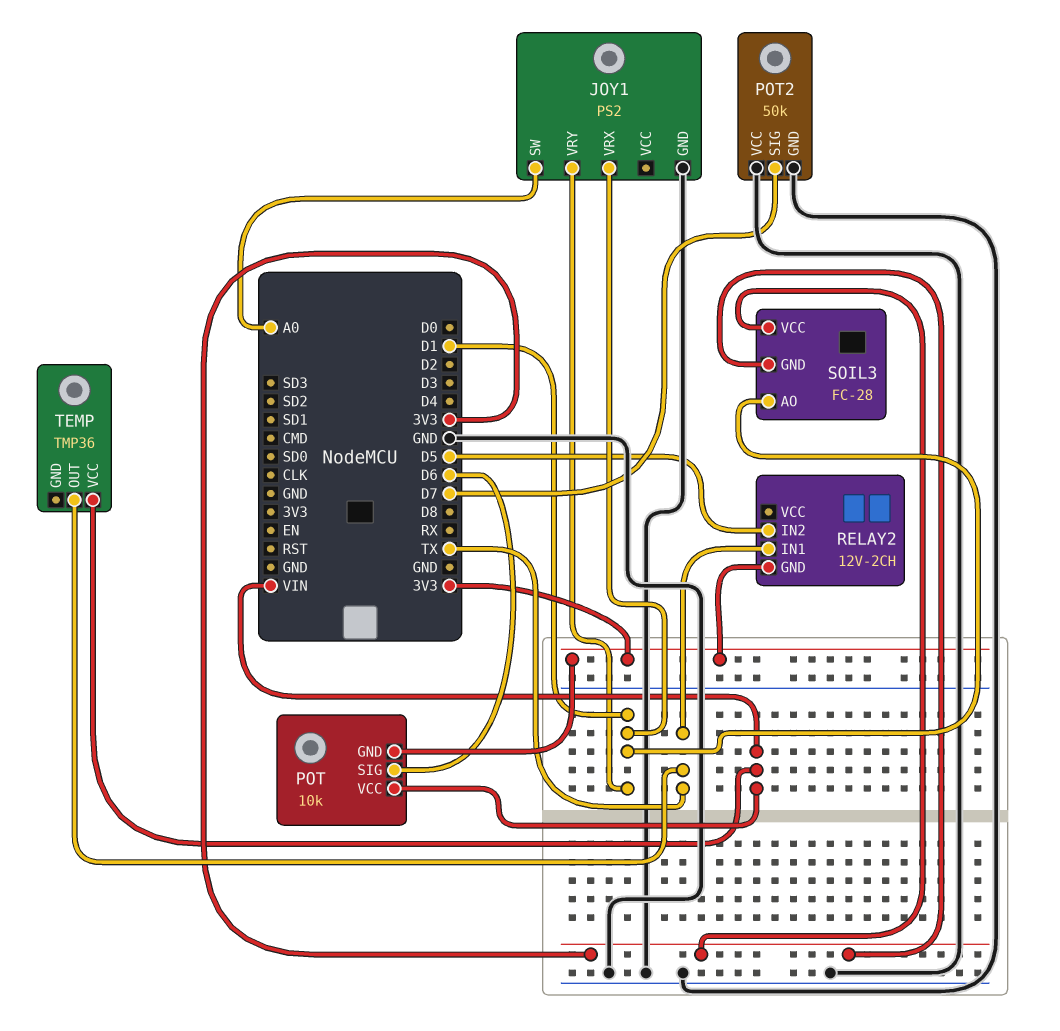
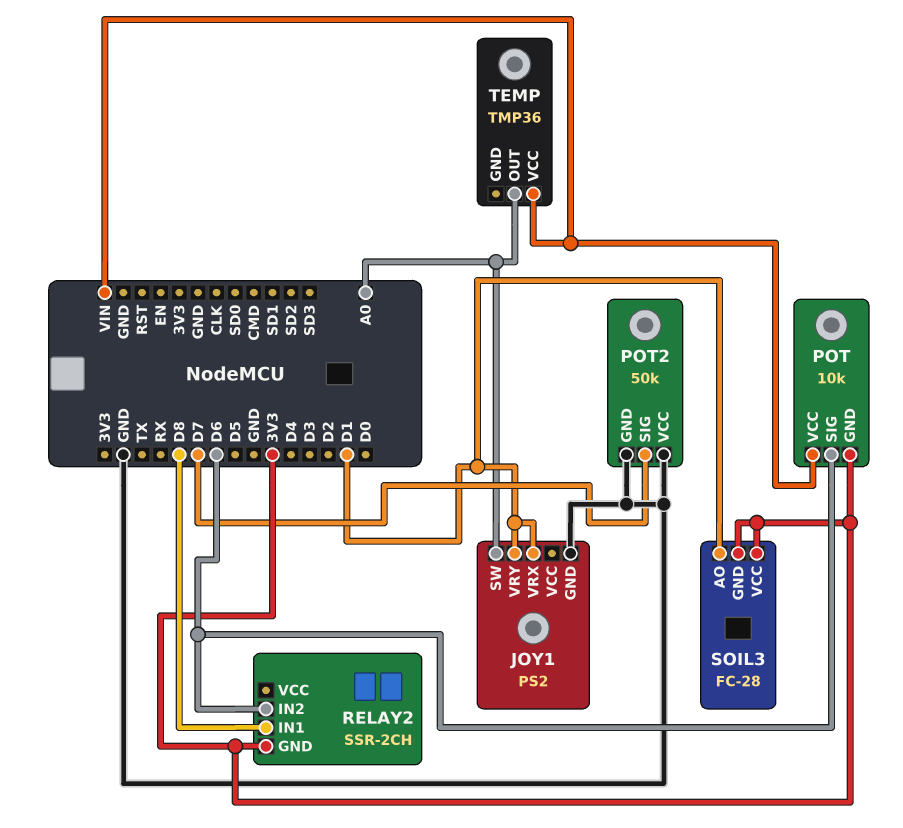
RELAY2: 12V-2CH -> SSR-2CH
RELAY2 pin IN1: TX -> D8
RELAY2 pin IN2: D5 -> D6
TEMP pin OUT: TX -> A0

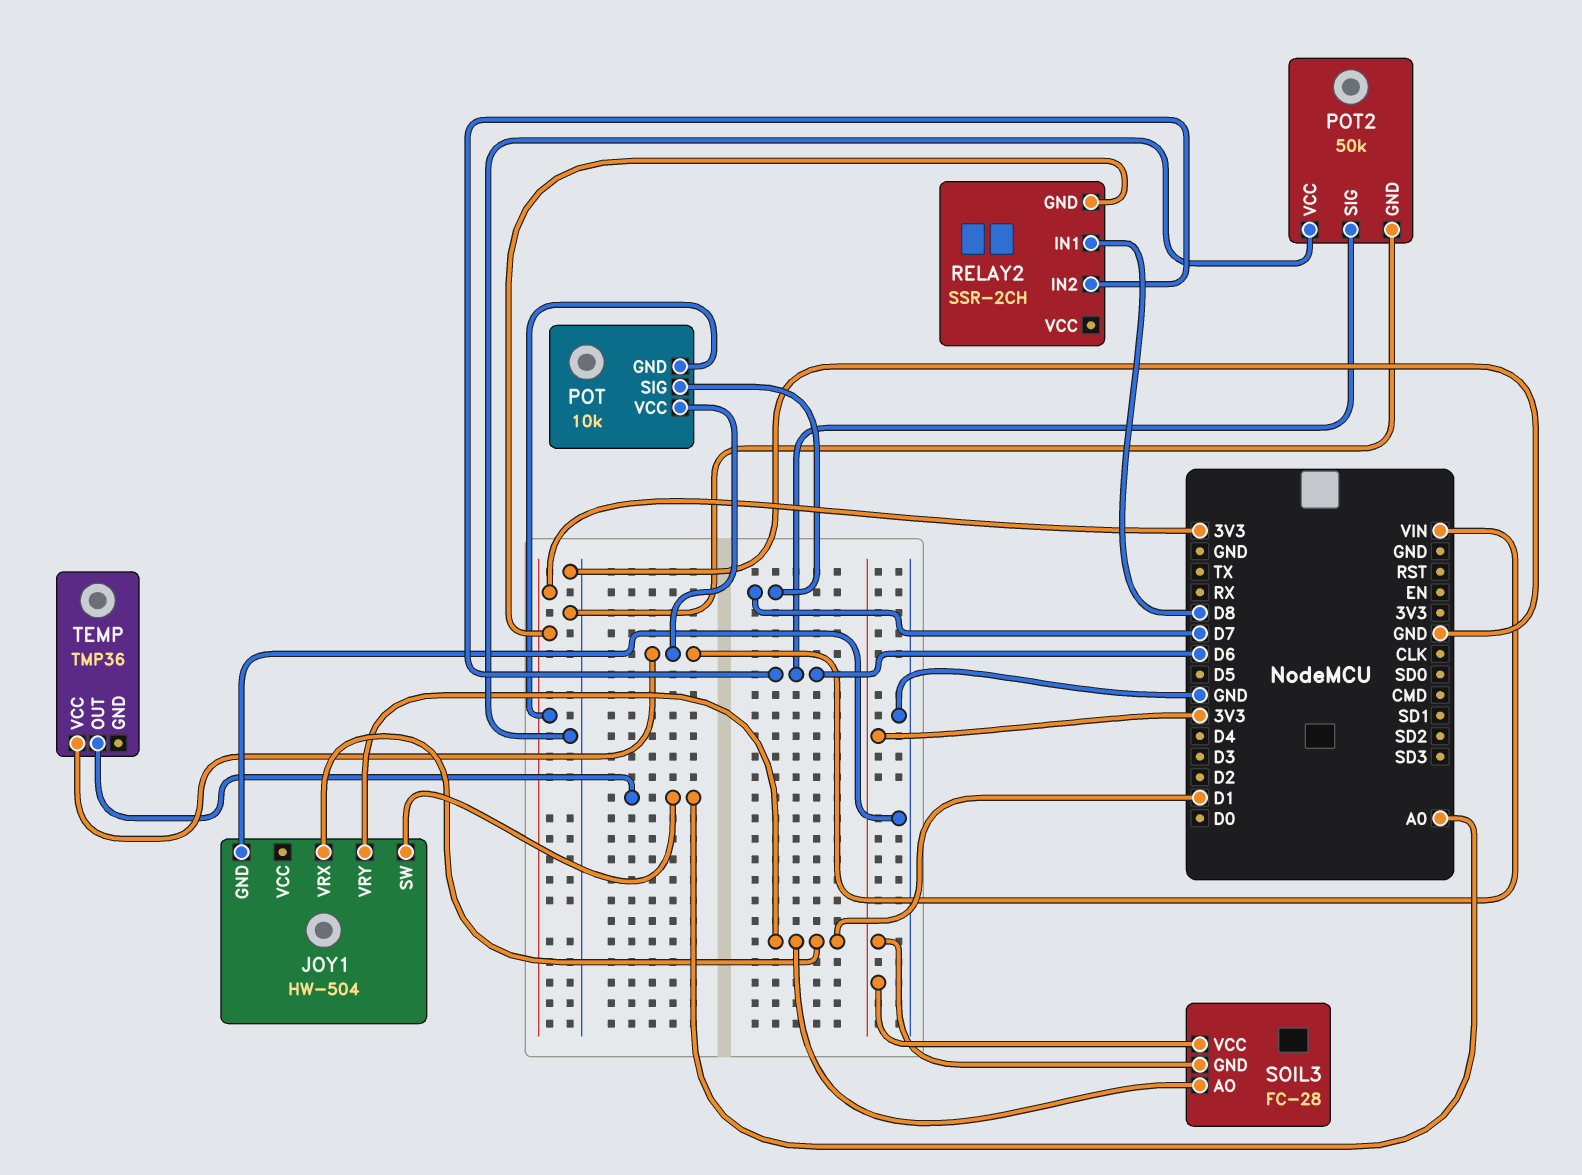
JOY1: PS2 -> HW-504
POT pin SIG: D6 -> D7
POT2 pin SIG: D7 -> D6

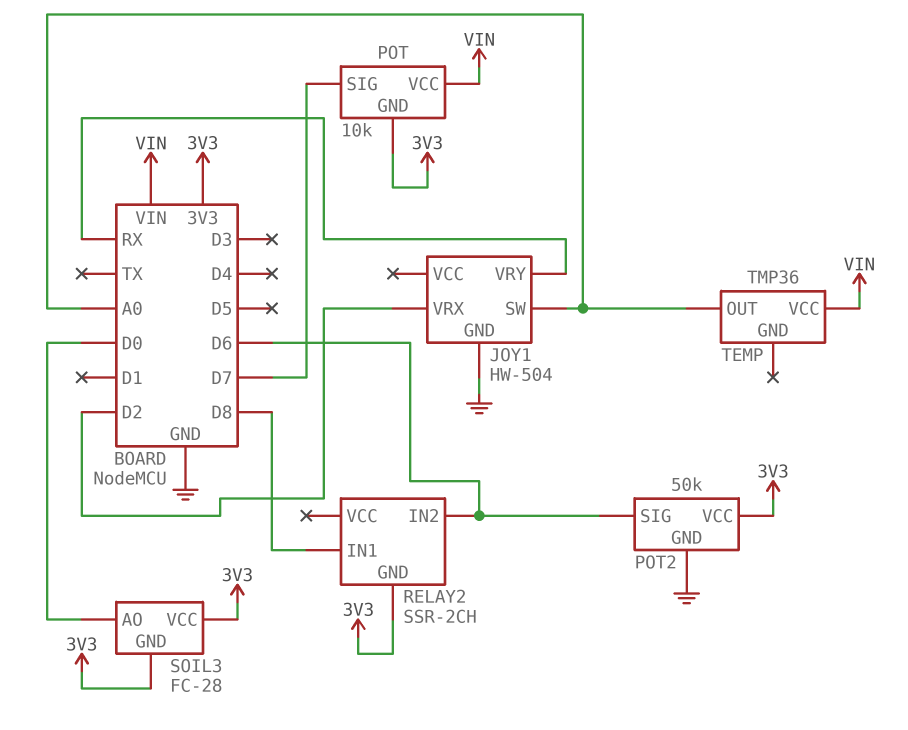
JOY1 pin VRX: D1 -> D2
JOY1 pin VRY: D1 -> RX
POT2 pin VCC: GND -> 3V3
SOIL3 pin AO: D1 -> D0

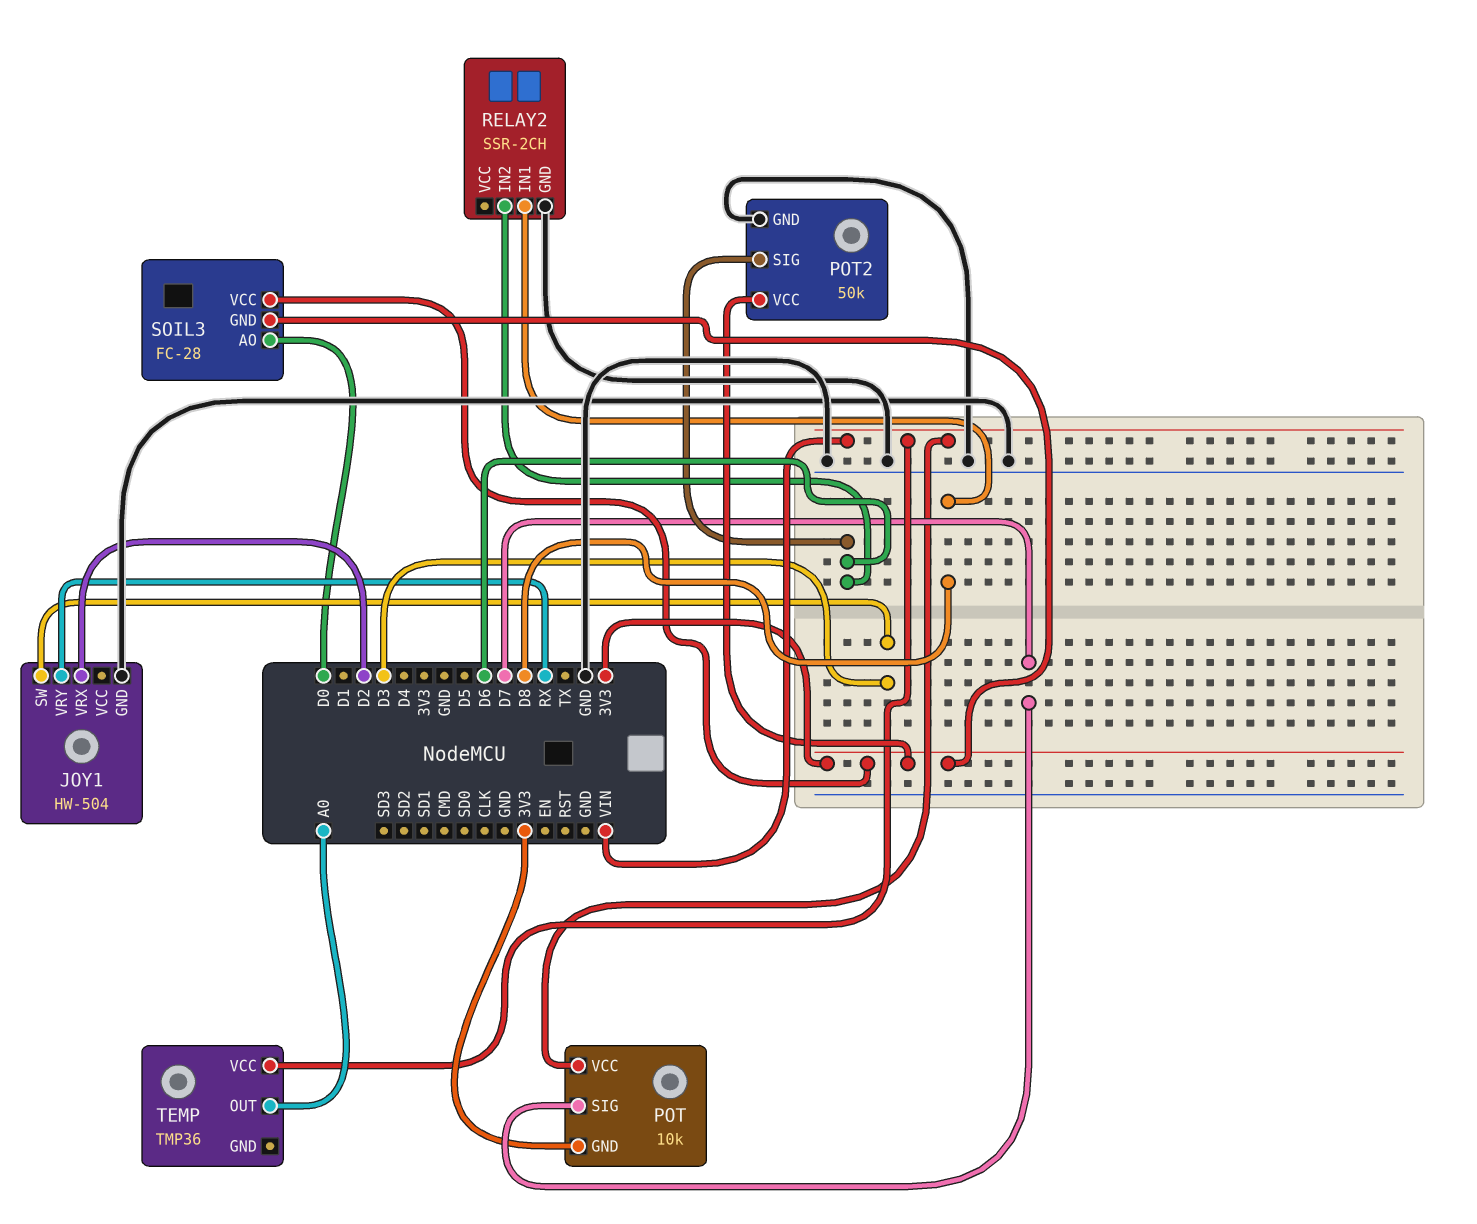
JOY1 pin SW: A0 -> D3
RELAY2 pin GND: 3V3 -> GND

